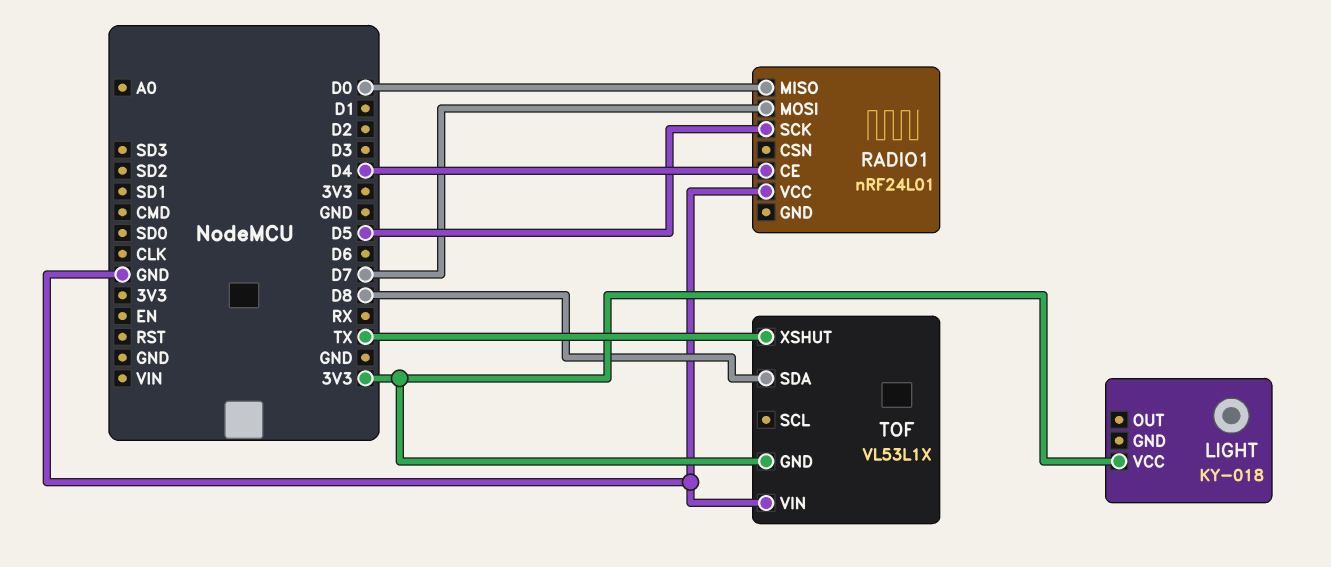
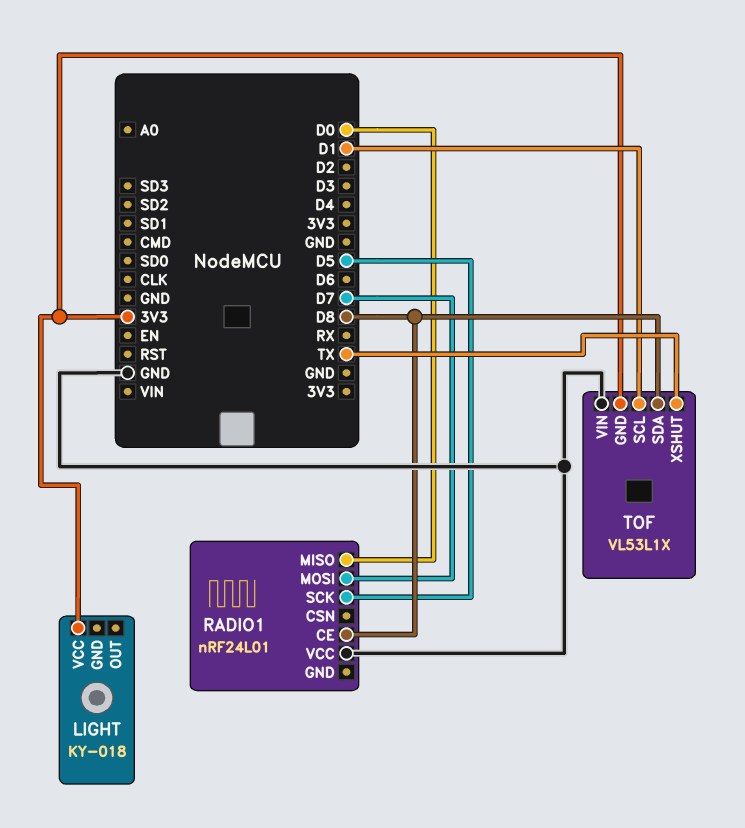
RADIO1 pin CE: D4 -> D8
TOF pin SCL: none -> D1

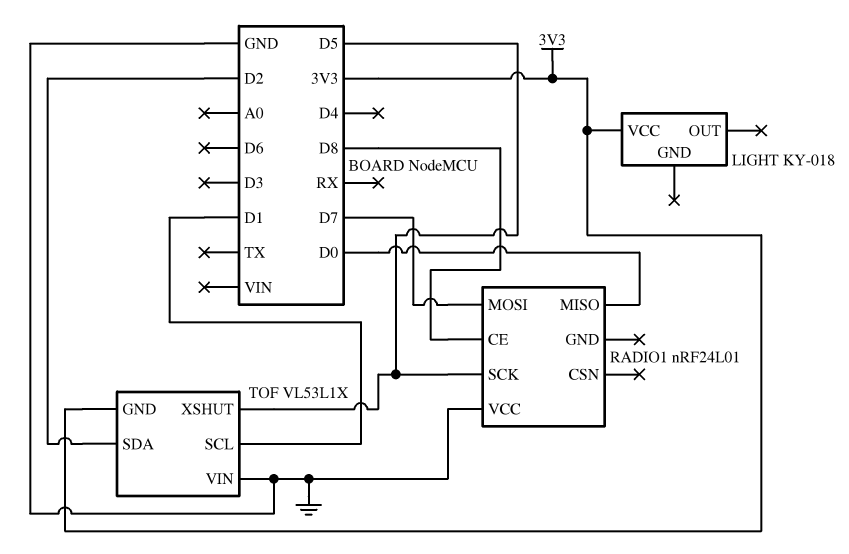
TOF pin SDA: D8 -> D2
TOF pin XSHUT: TX -> D5

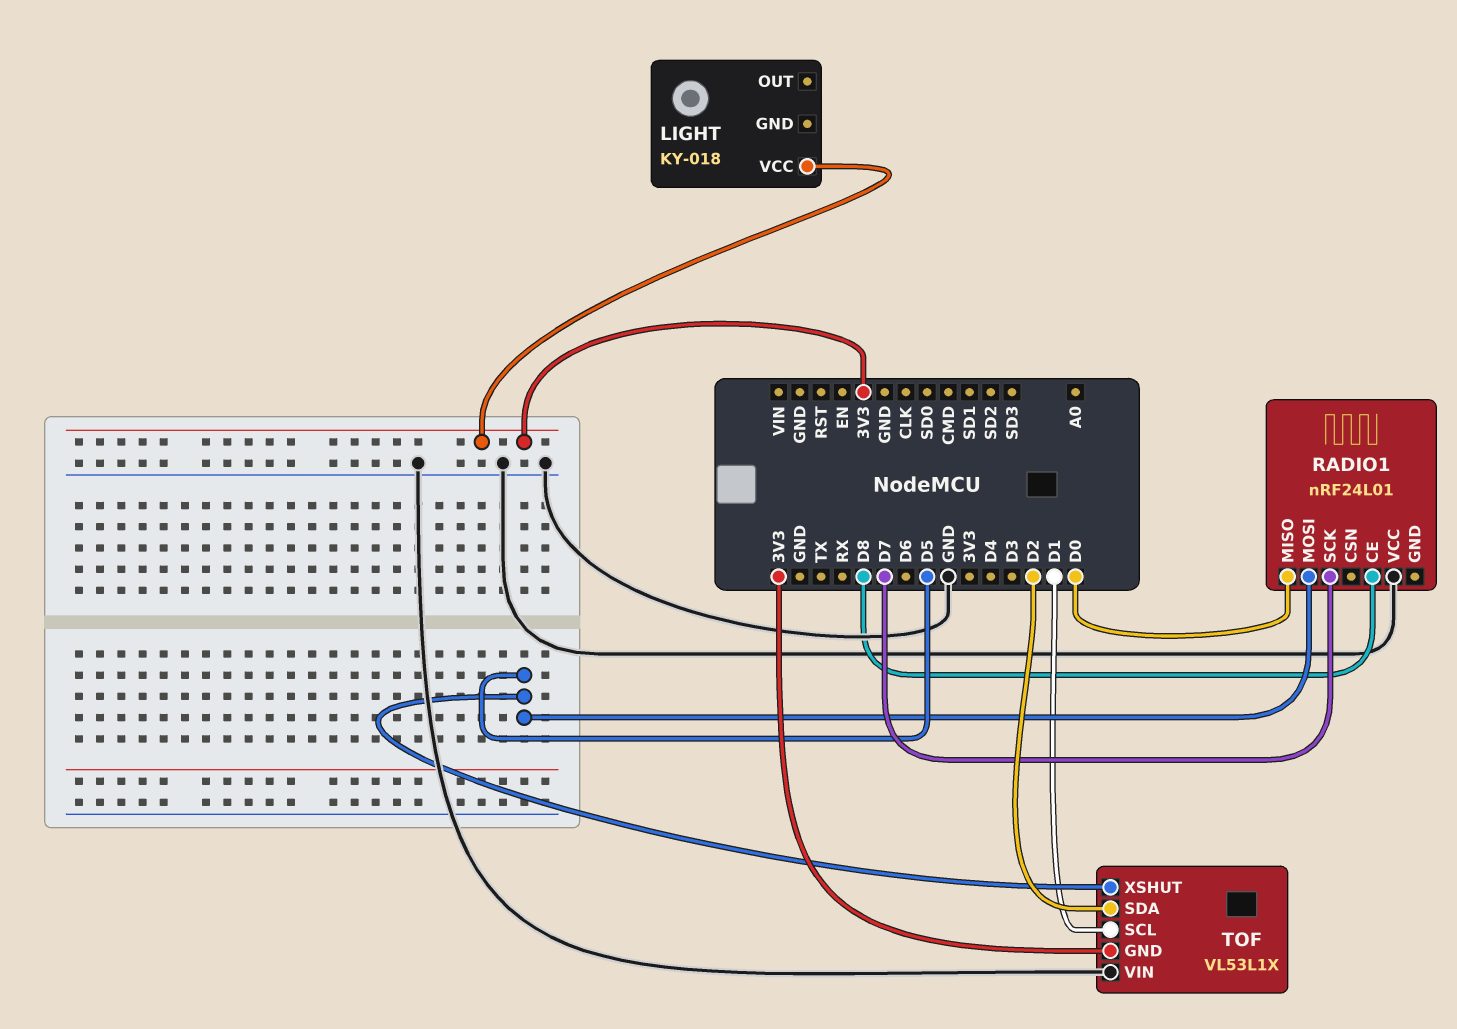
RADIO1 pin MOSI: D7 -> D5
RADIO1 pin SCK: D5 -> D7

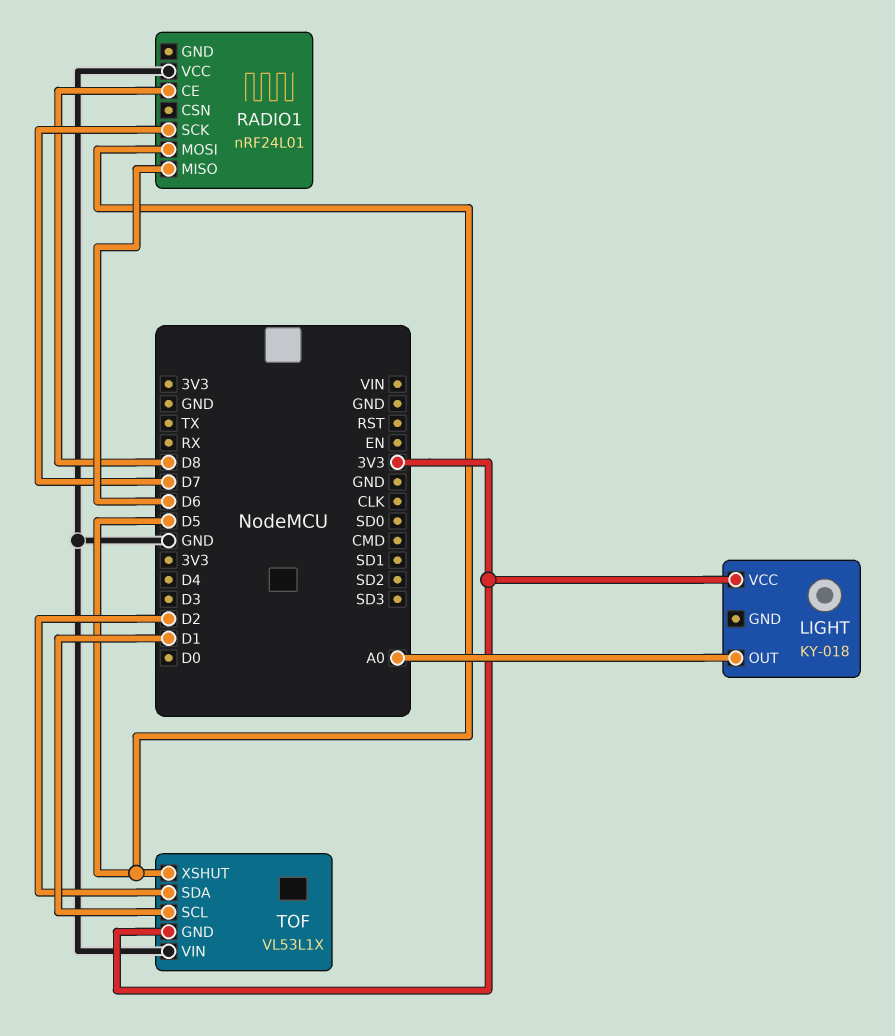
LIGHT pin OUT: none -> A0
RADIO1 pin MISO: D0 -> D6

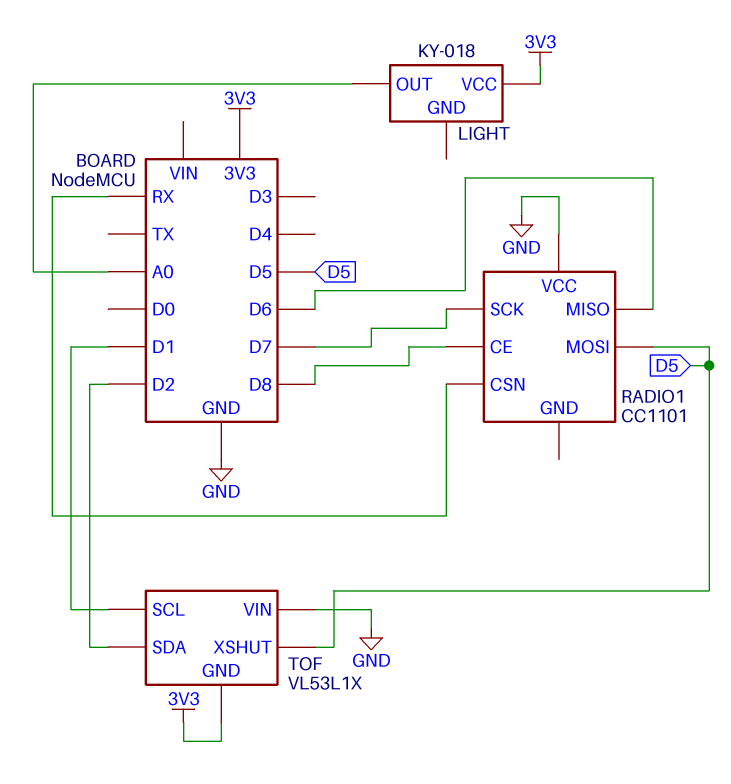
RADIO1: nRF24L01 -> CC1101
RADIO1 pin CSN: none -> RX

